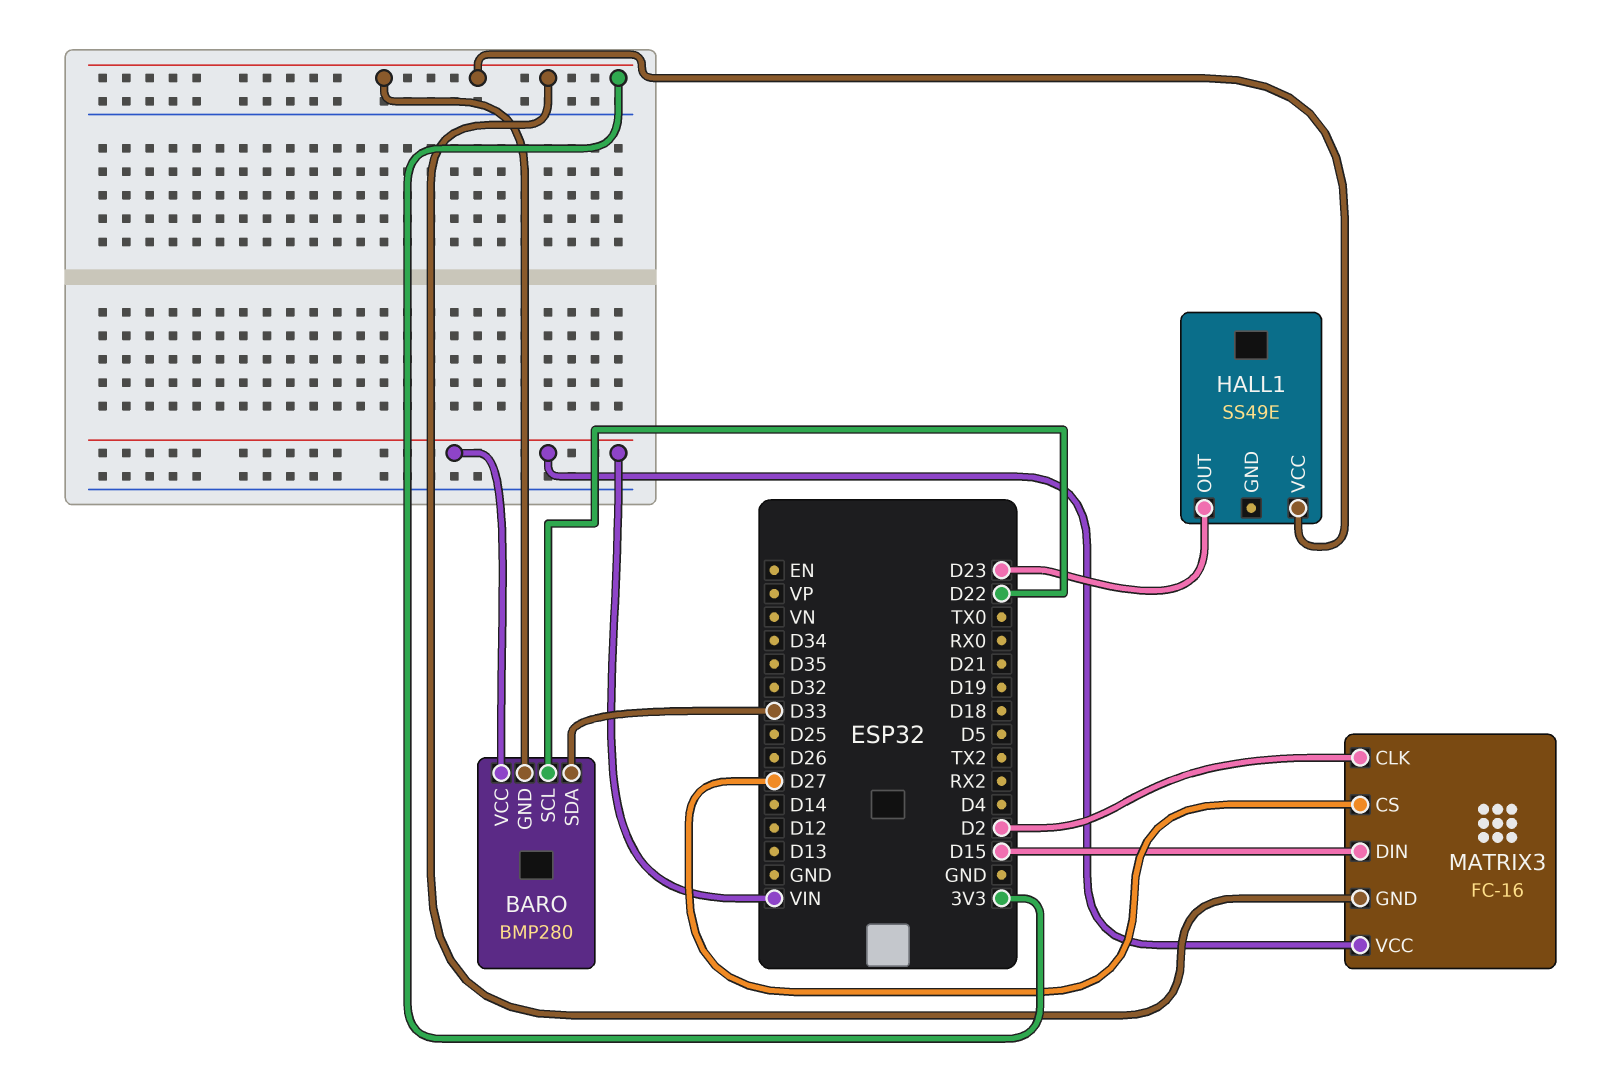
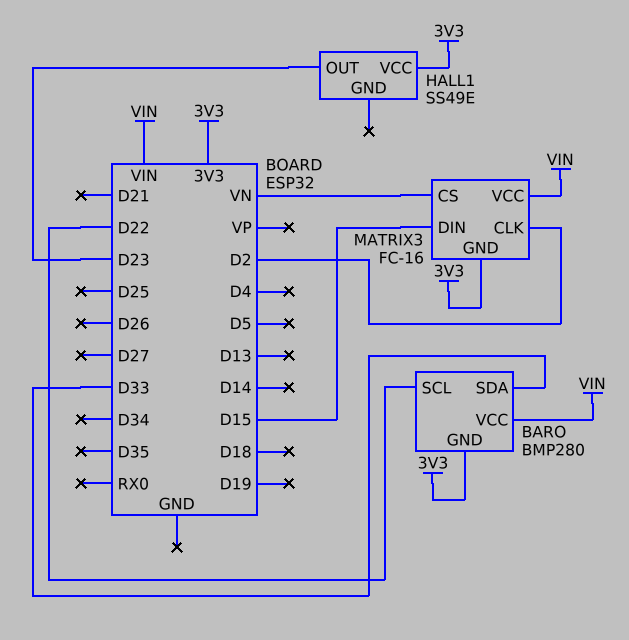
MATRIX3 pin CS: D27 -> VN

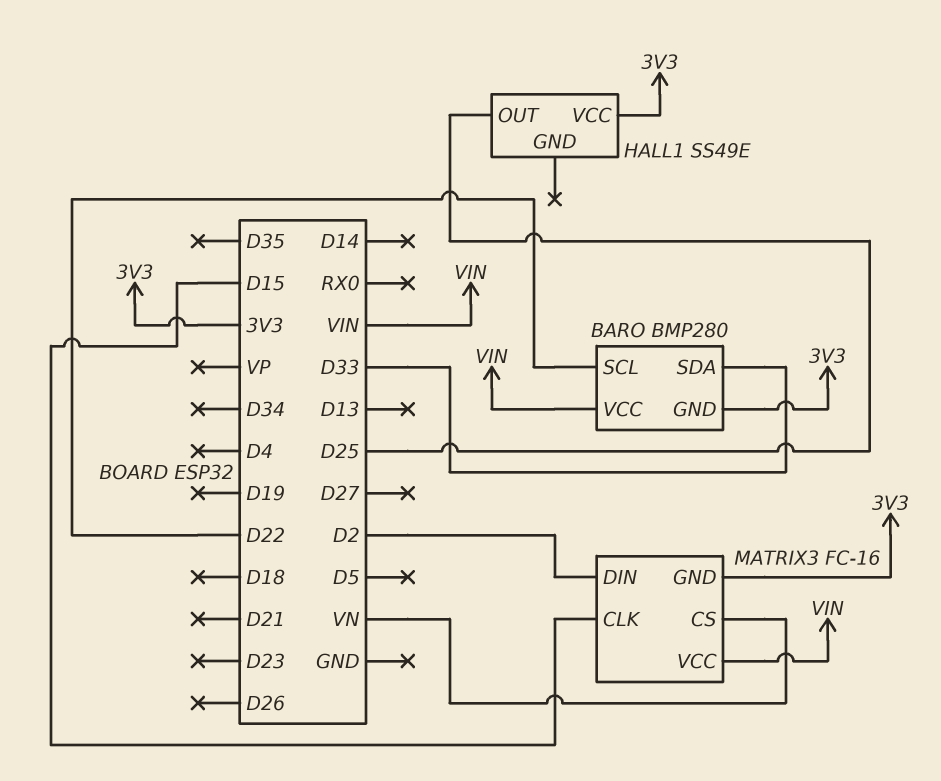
HALL1 pin OUT: D23 -> D25
MATRIX3 pin CLK: D2 -> D15
MATRIX3 pin DIN: D15 -> D2

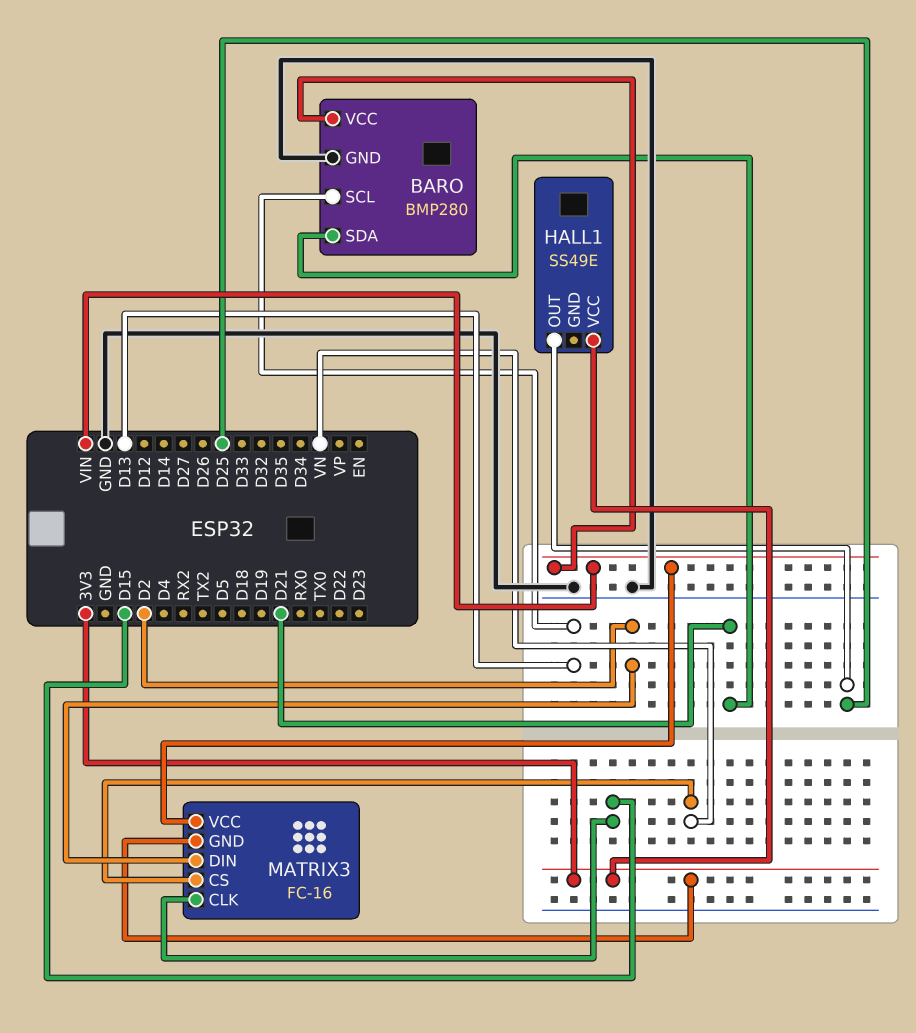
BARO pin GND: 3V3 -> GND
BARO pin SCL: D22 -> D13
BARO pin SDA: D33 -> D21

